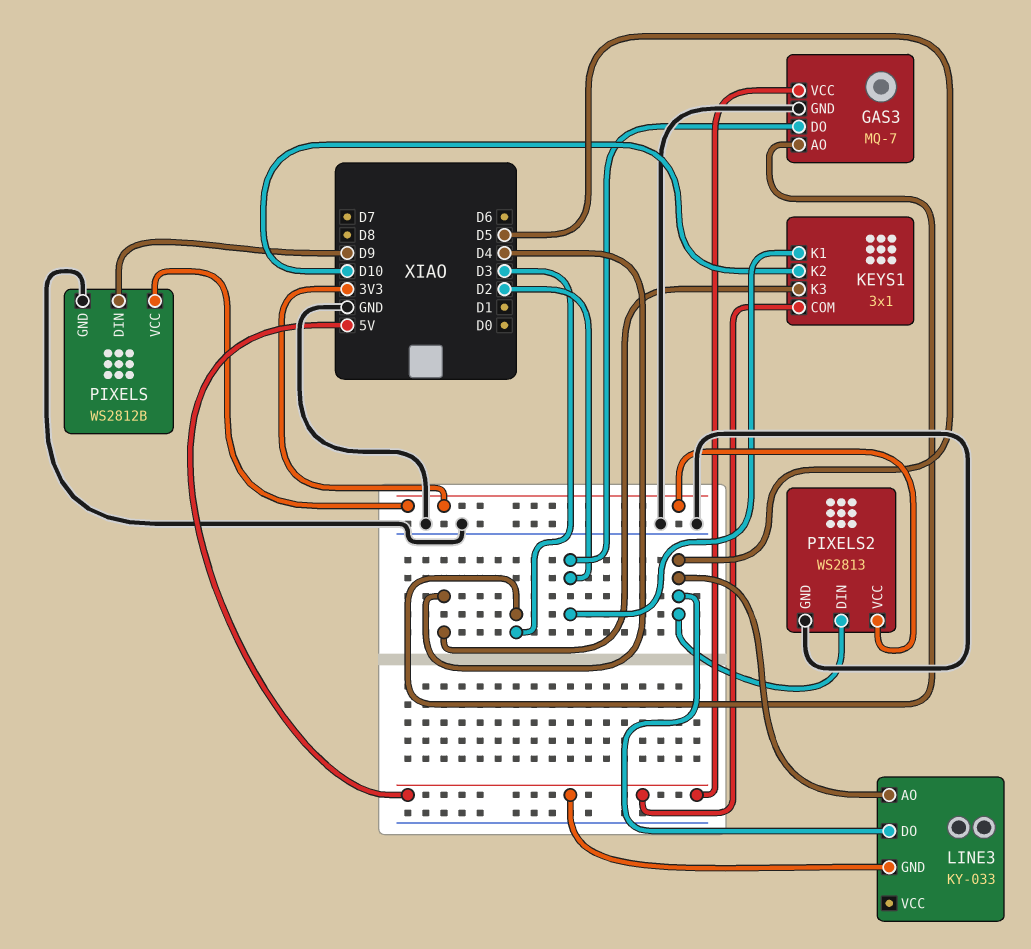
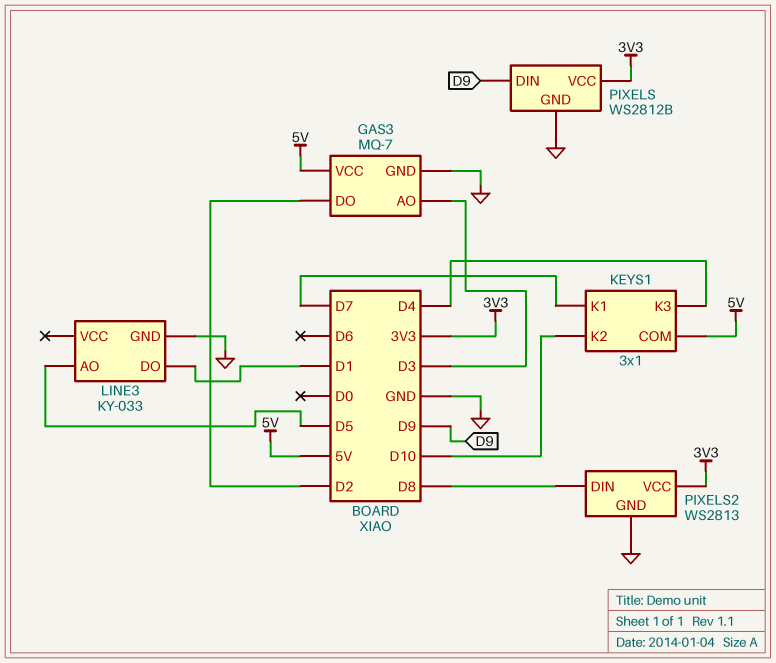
KEYS1 pin K1: D2 -> D7
LINE3 pin DO: D5 -> D1
LINE3 pin GND: 5V -> GND
PIXELS2 pin DIN: D5 -> D8

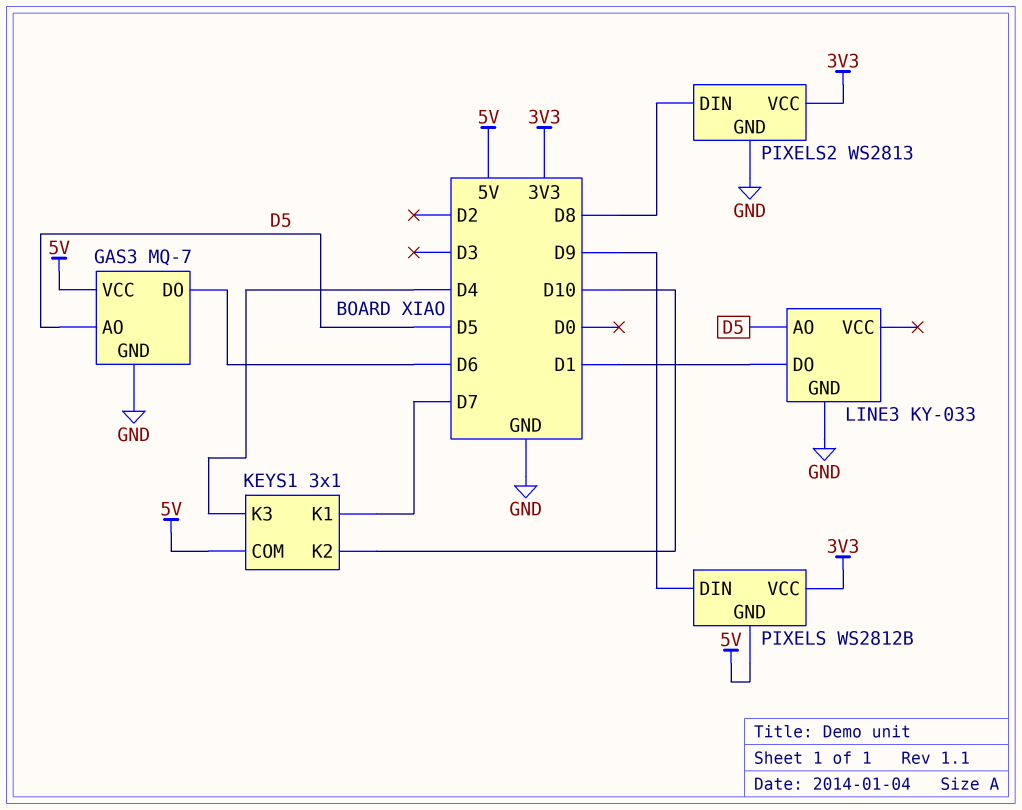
GAS3 pin AO: D3 -> D5
GAS3 pin DO: D2 -> D6
PIXELS pin GND: GND -> 5V

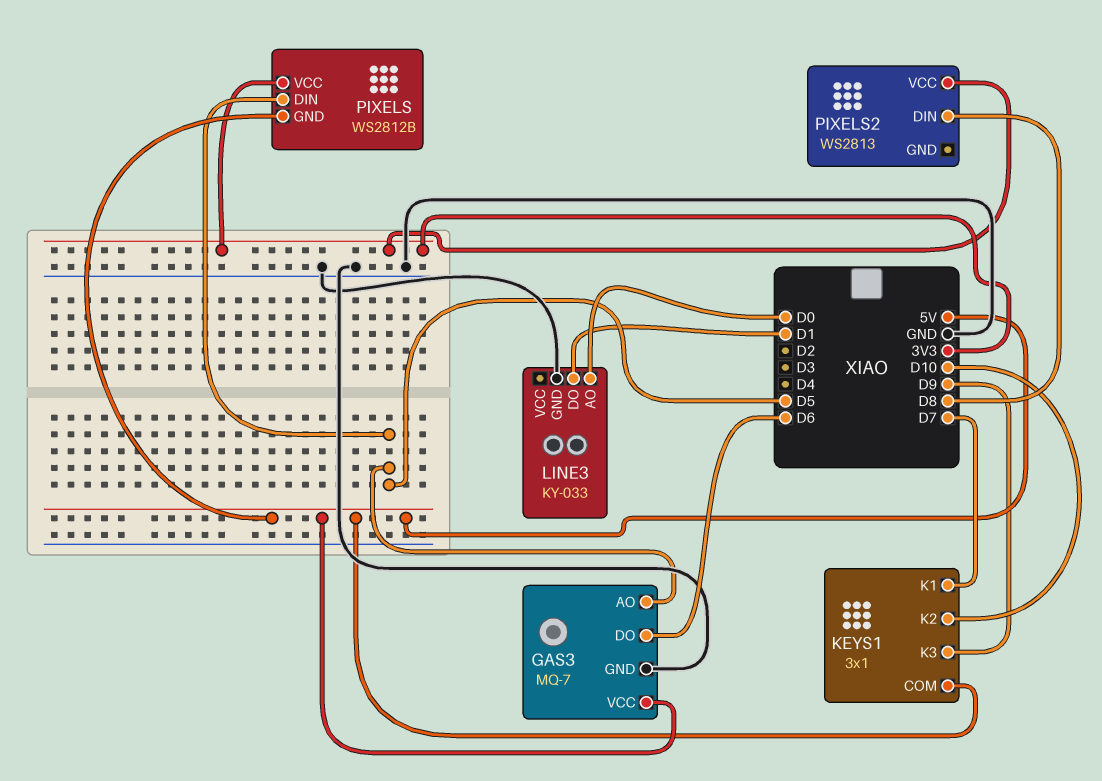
KEYS1 pin K3: D4 -> D9
LINE3 pin AO: D5 -> D0
PIXELS pin DIN: D9 -> D5
PIXELS2 pin GND: GND -> none

